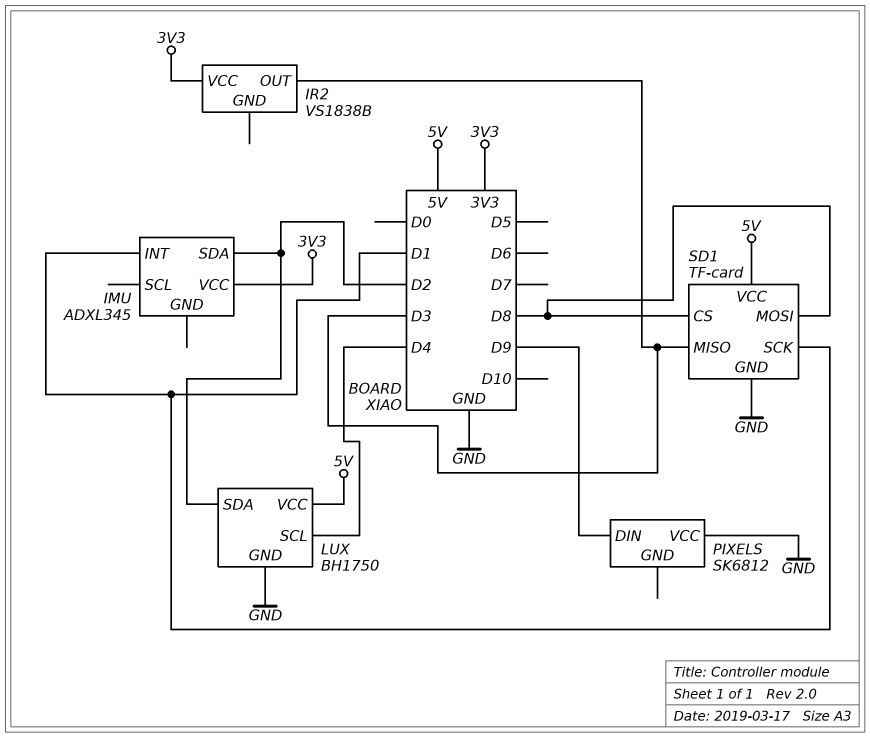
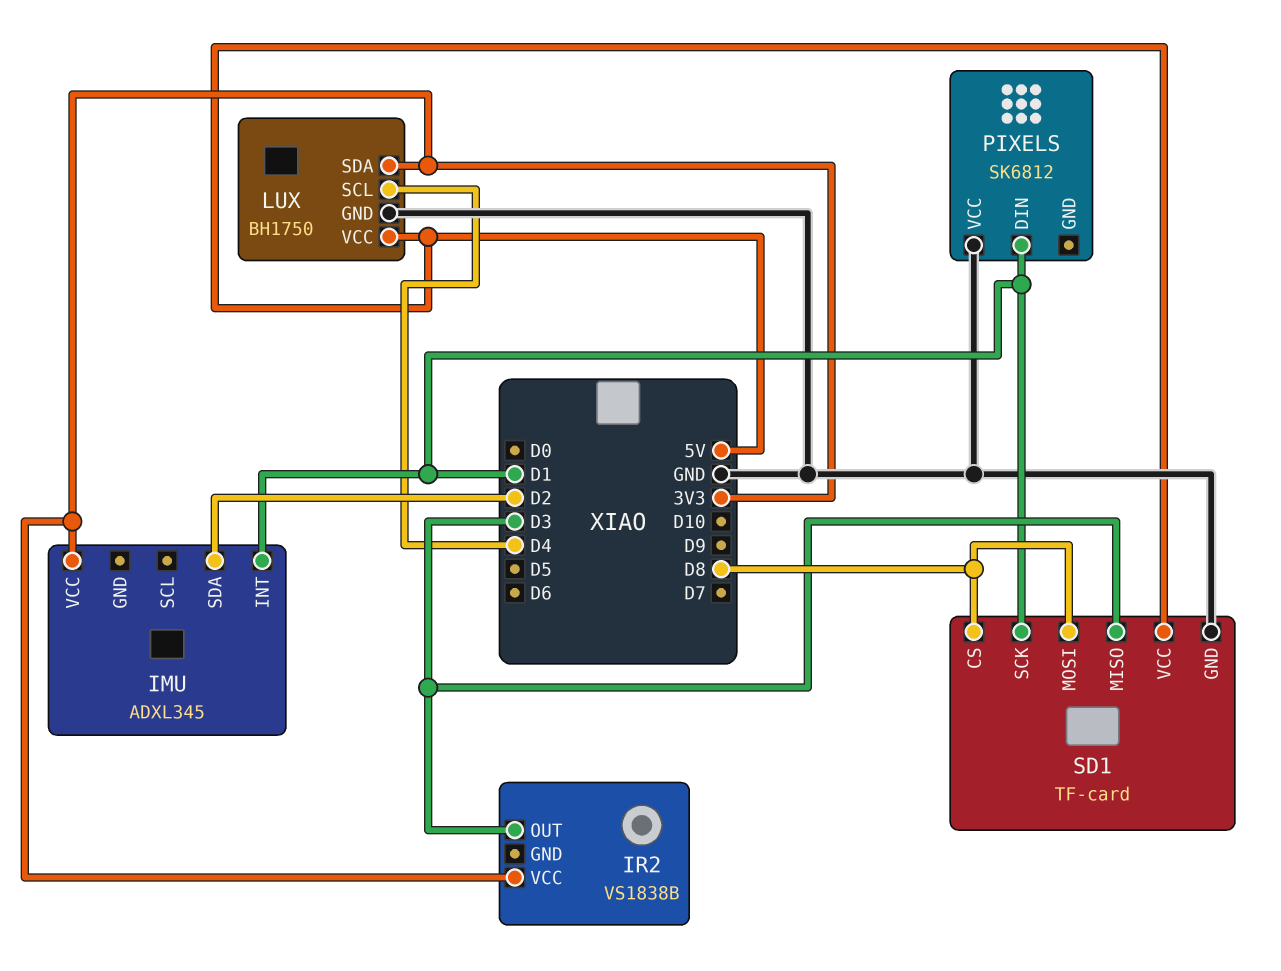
LUX pin SDA: D2 -> 3V3
PIXELS pin DIN: D9 -> D1

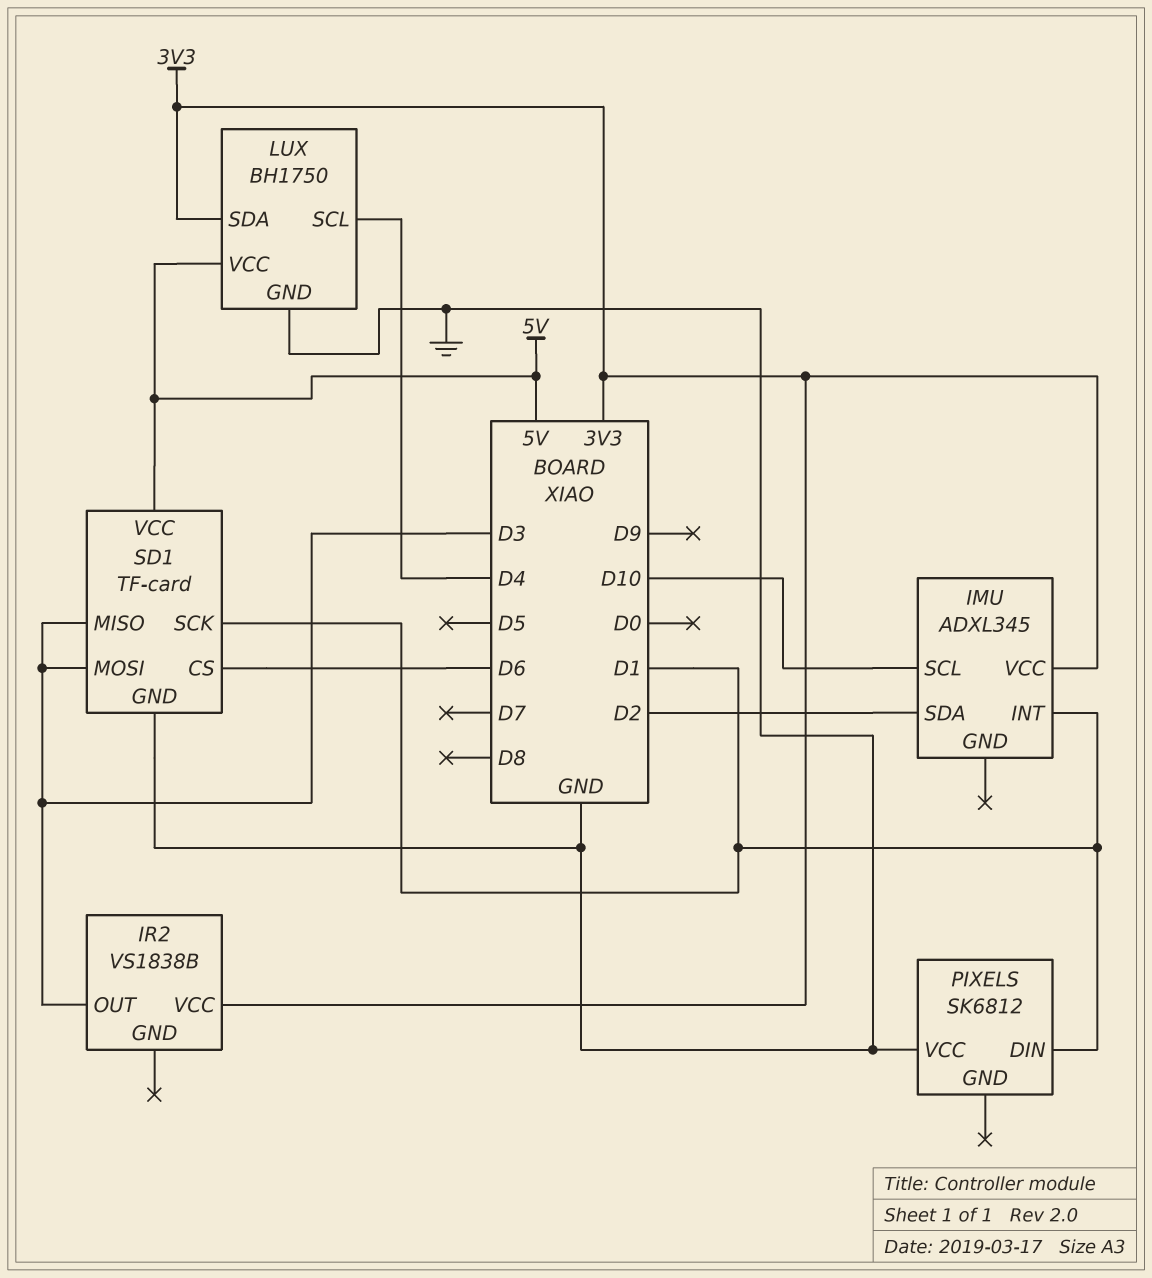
IMU pin SCL: none -> D10
SD1 pin CS: D8 -> D6
SD1 pin MOSI: D8 -> D3

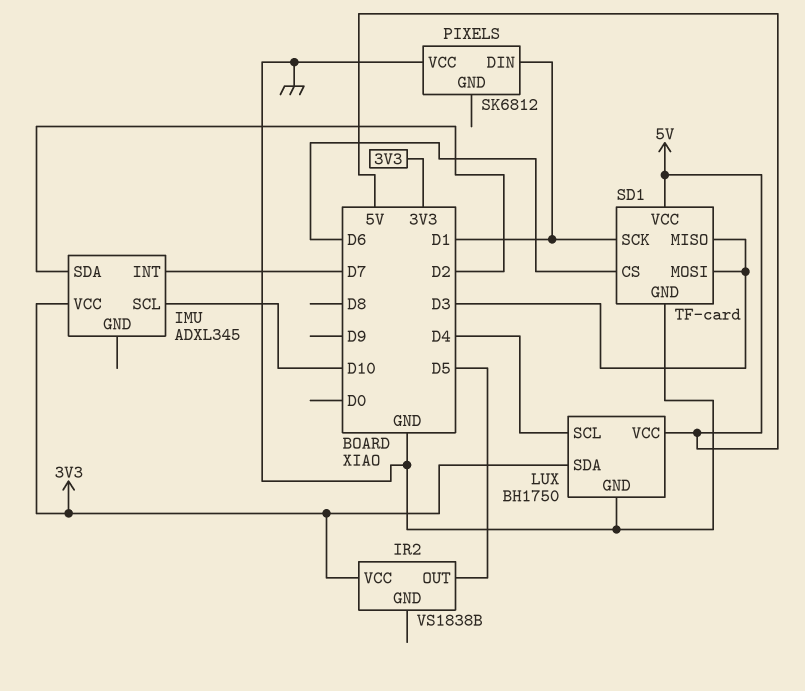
IMU pin INT: D1 -> D7
IR2 pin OUT: D3 -> D5

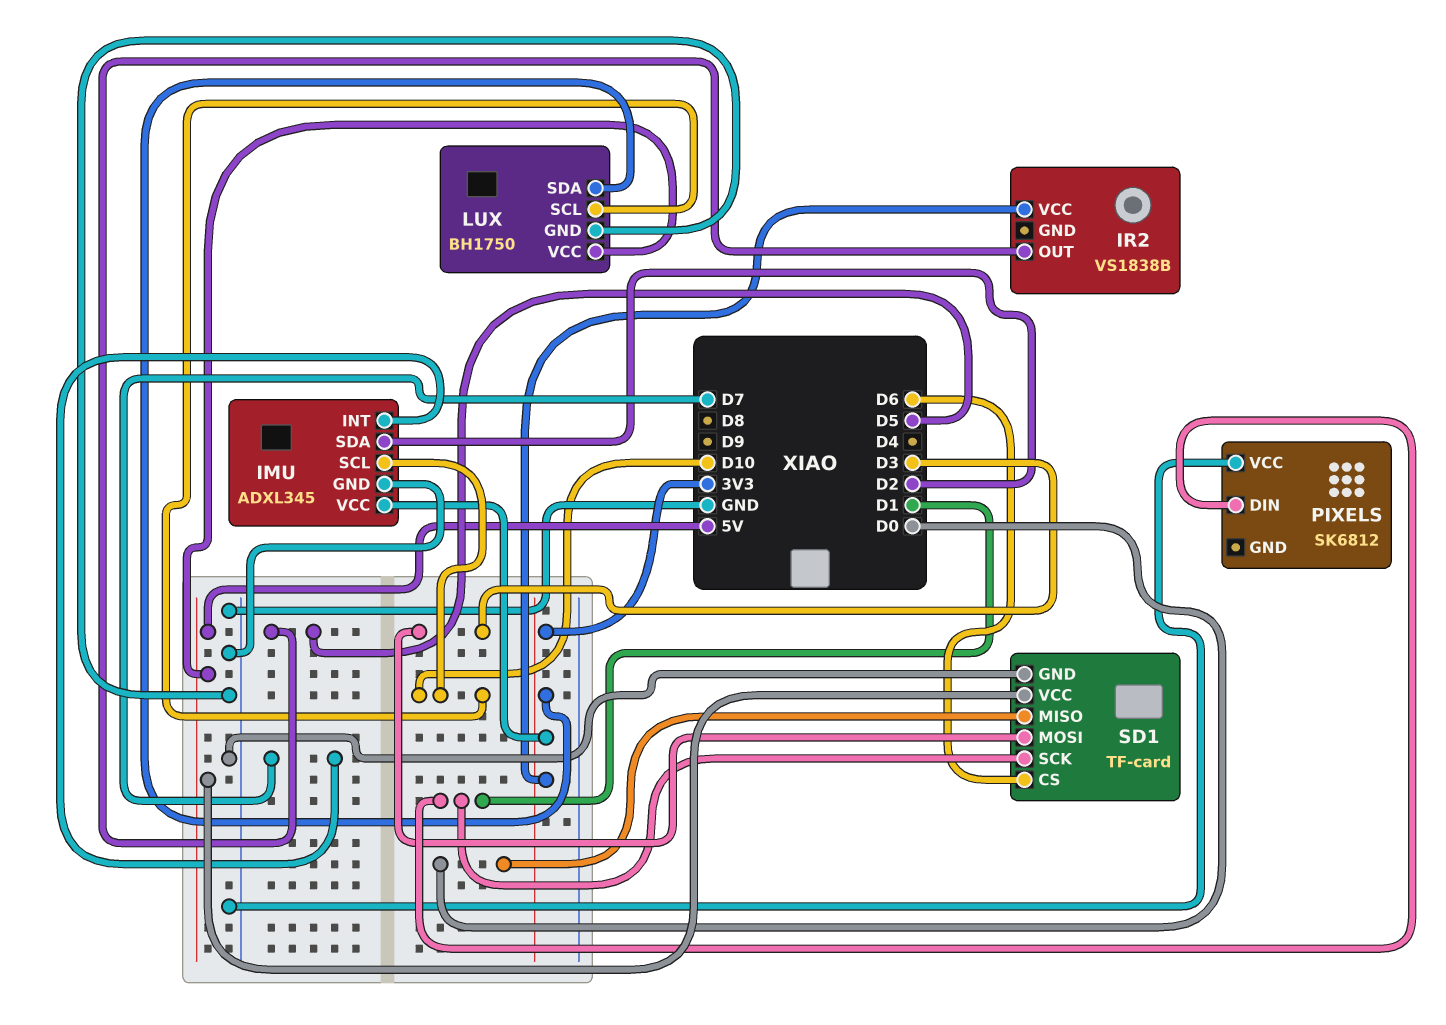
IMU pin GND: none -> GND
LUX pin SCL: D4 -> D10
SD1 pin MISO: D3 -> D0

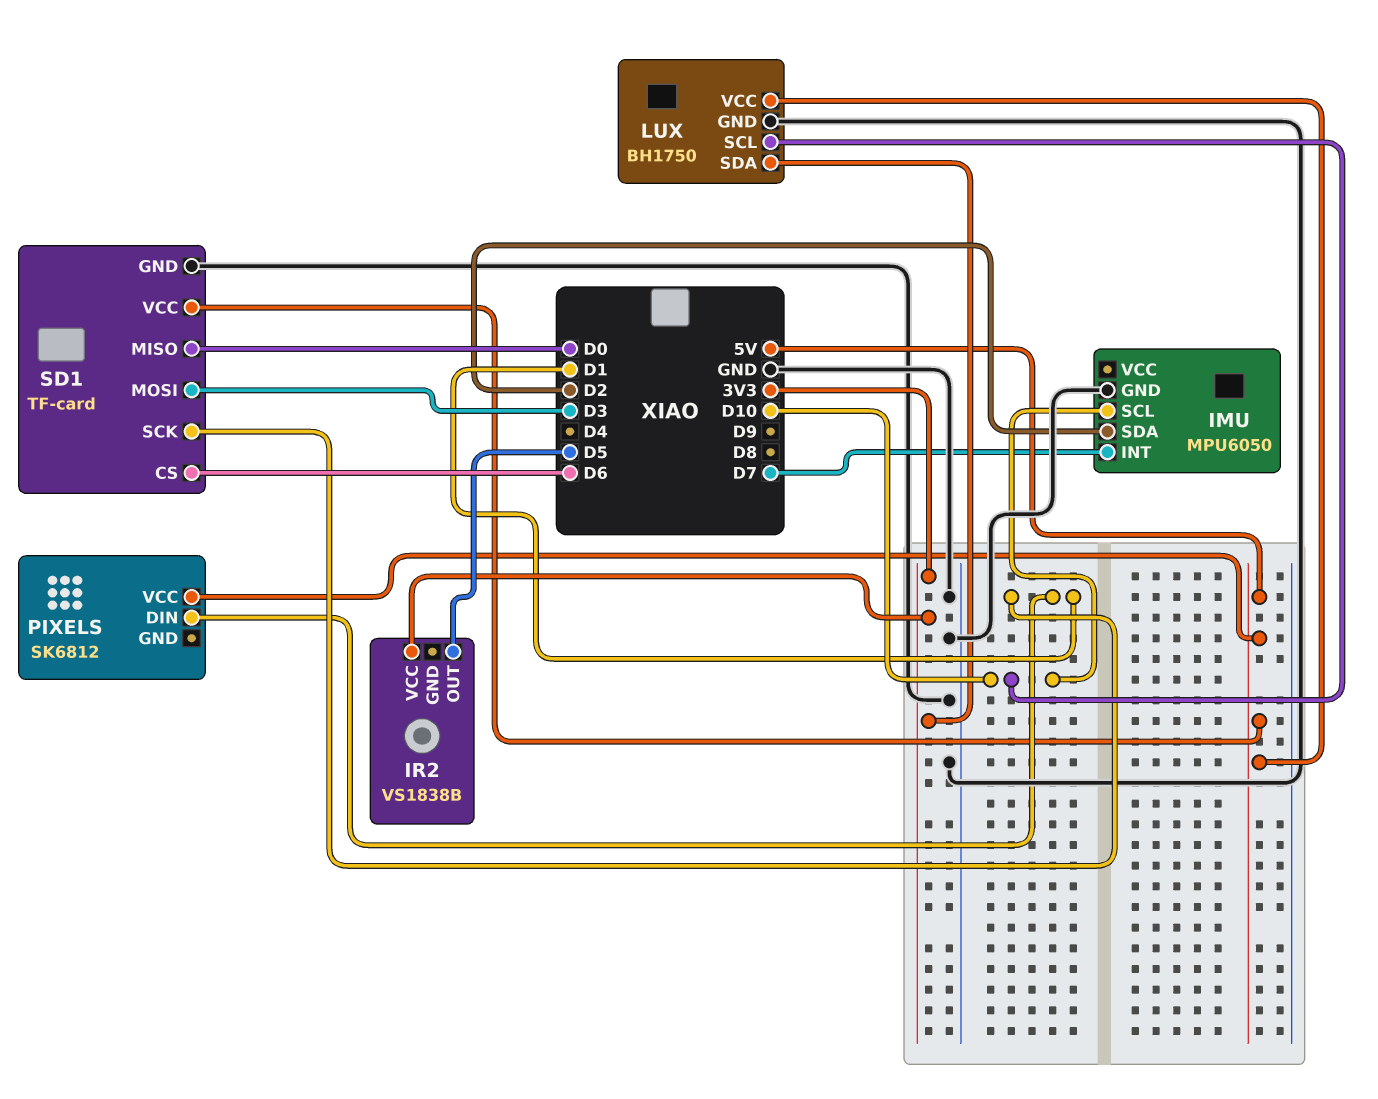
IMU: ADXL345 -> MPU6050
IMU pin VCC: 3V3 -> none
PIXELS pin VCC: GND -> 5V

